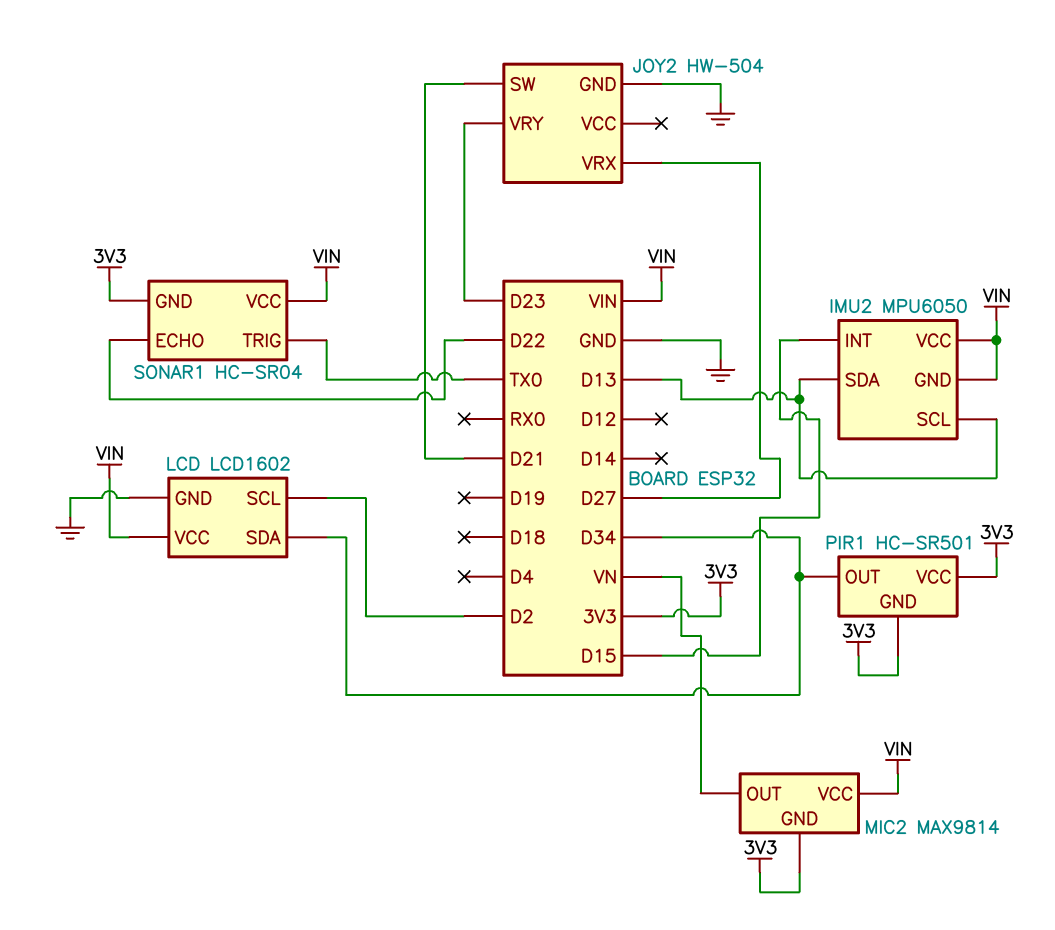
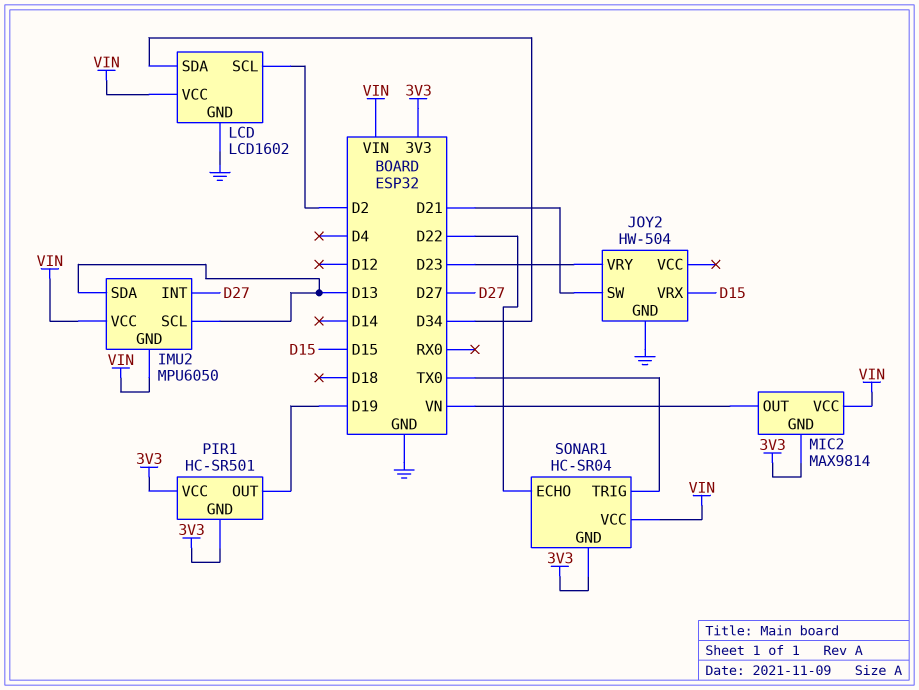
IMU2 pin INT: D15 -> D27
JOY2 pin VRX: D27 -> D15
PIR1 pin OUT: D34 -> D19

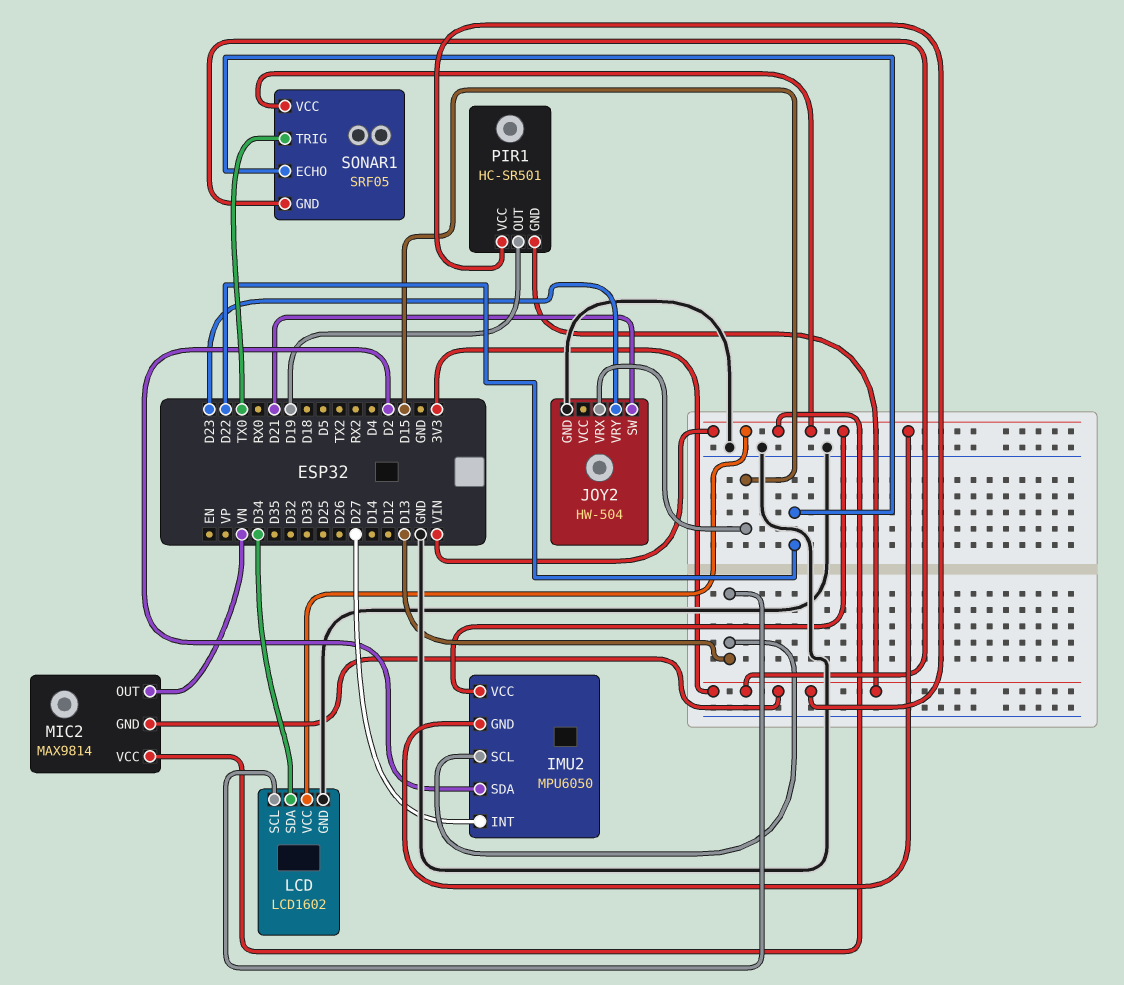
IMU2 pin SDA: D13 -> D2
LCD pin SCL: D2 -> D13
SONAR1: HC-SR04 -> SRF05

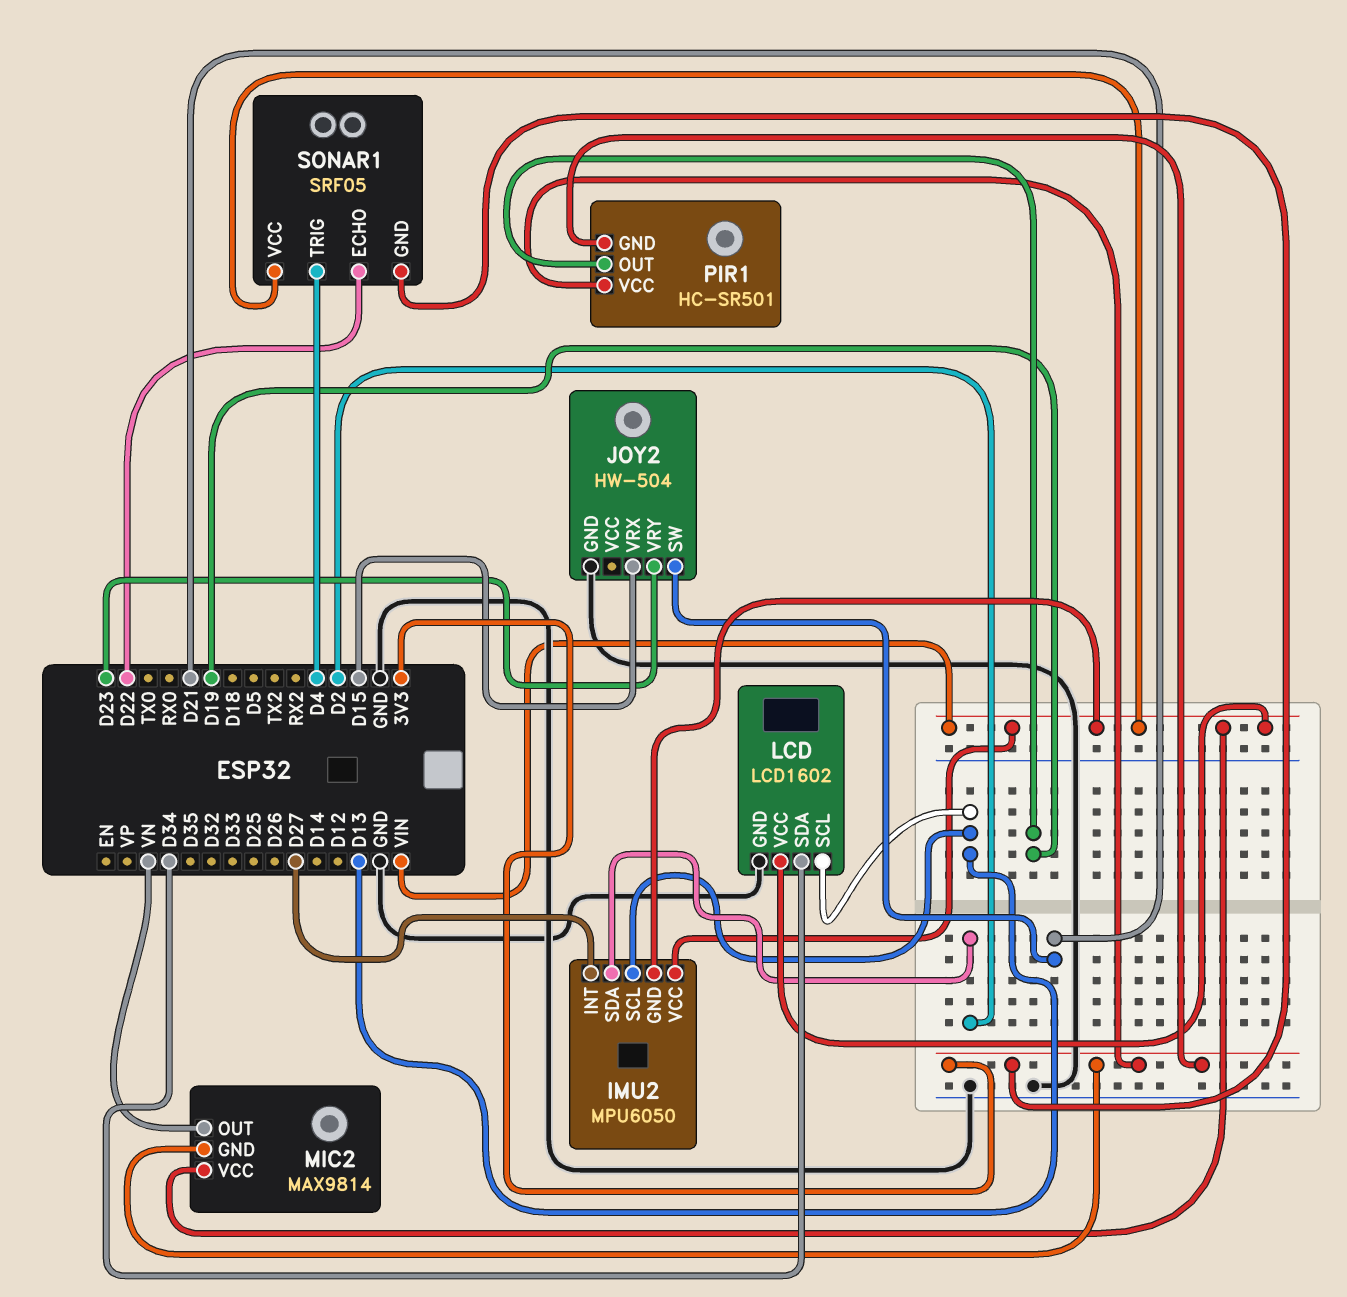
SONAR1 pin TRIG: TX0 -> D4

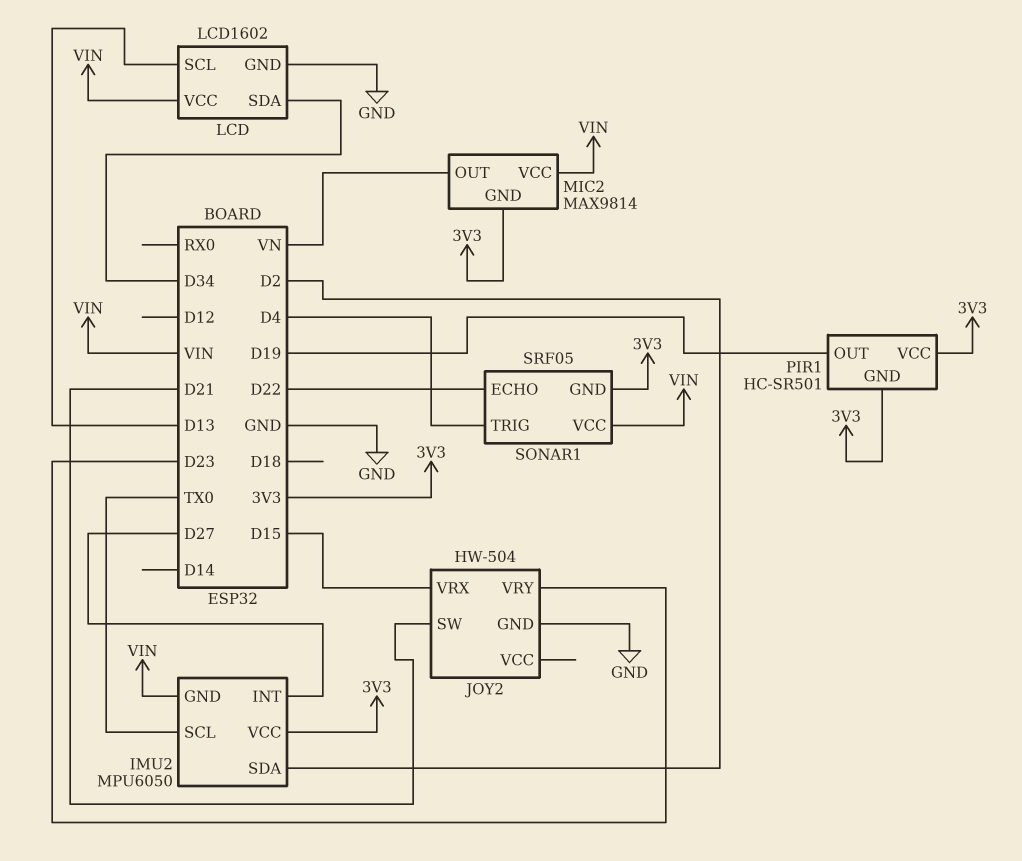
IMU2 pin SCL: D13 -> TX0
IMU2 pin VCC: VIN -> 3V3

